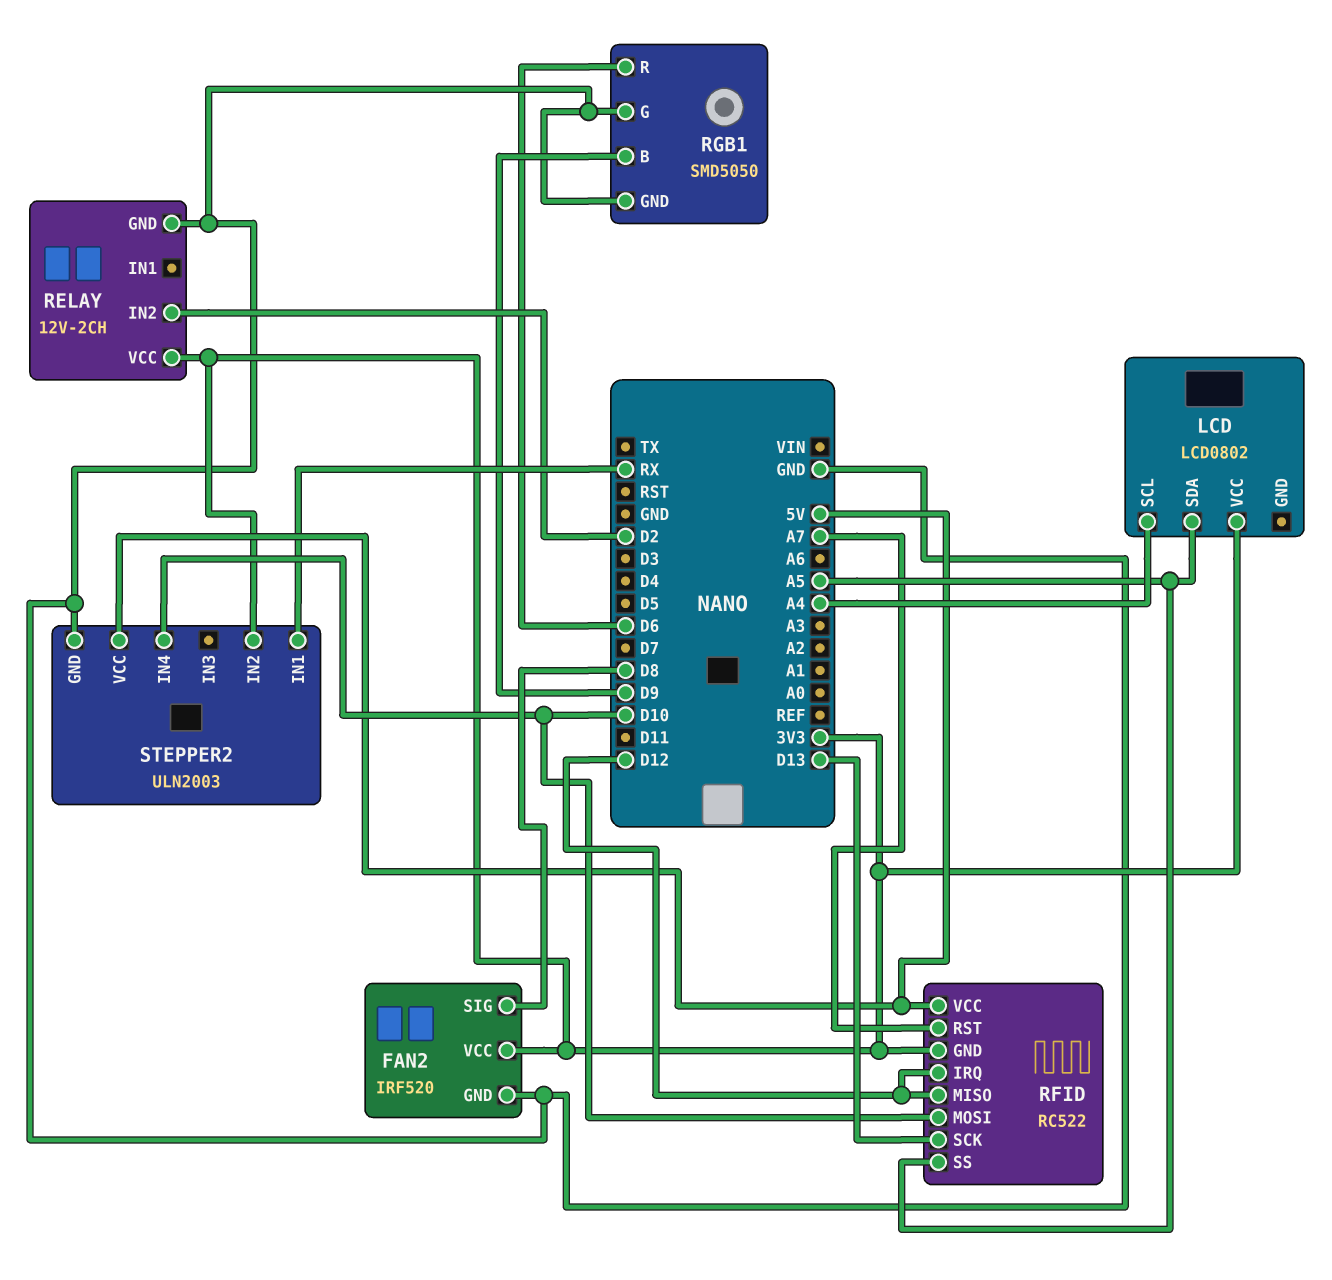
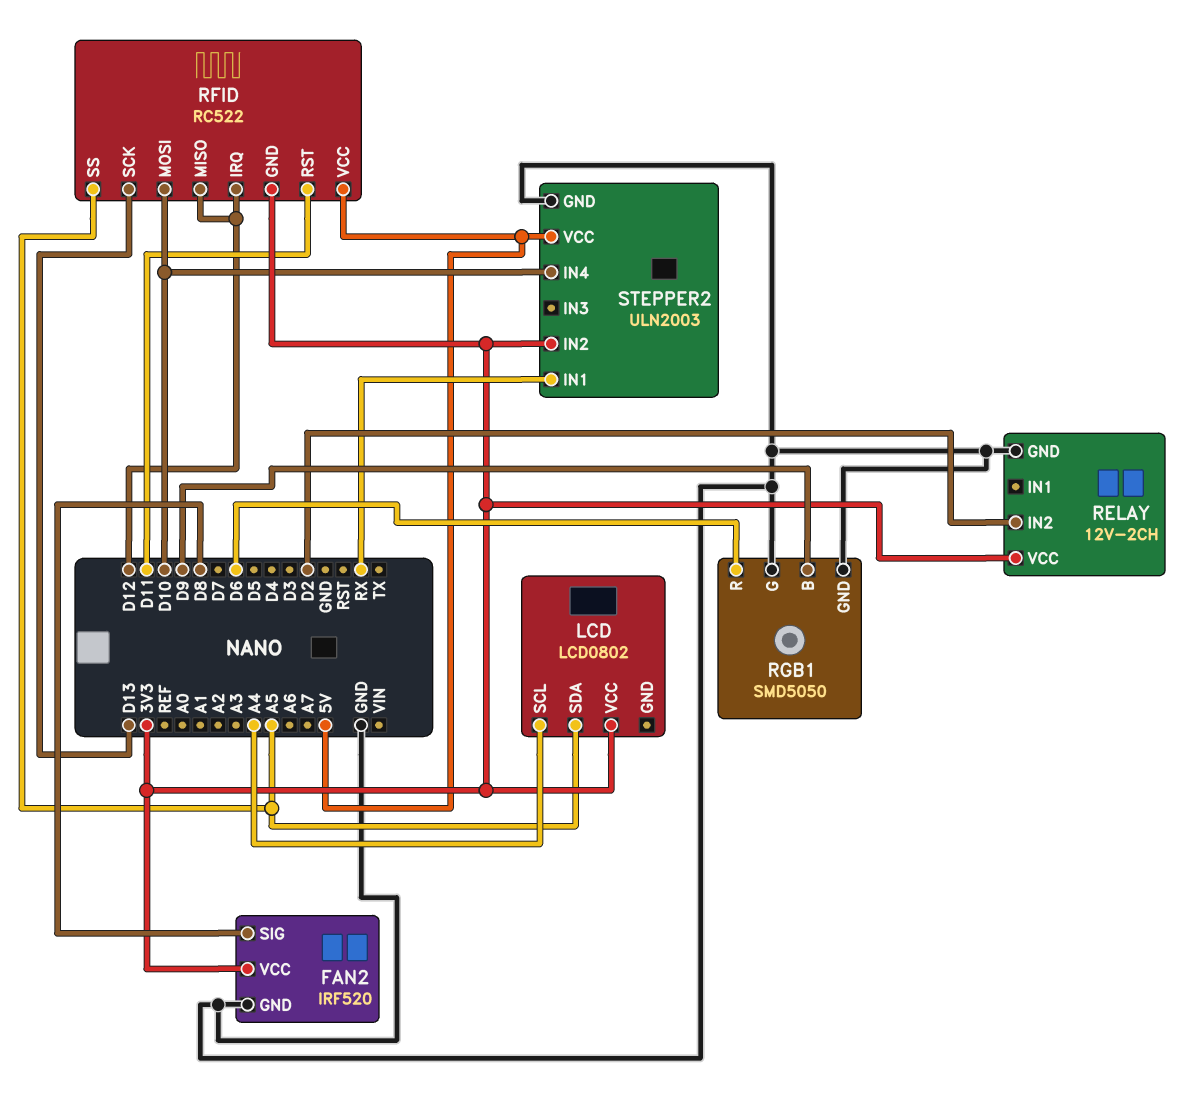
RFID pin RST: A7 -> D11

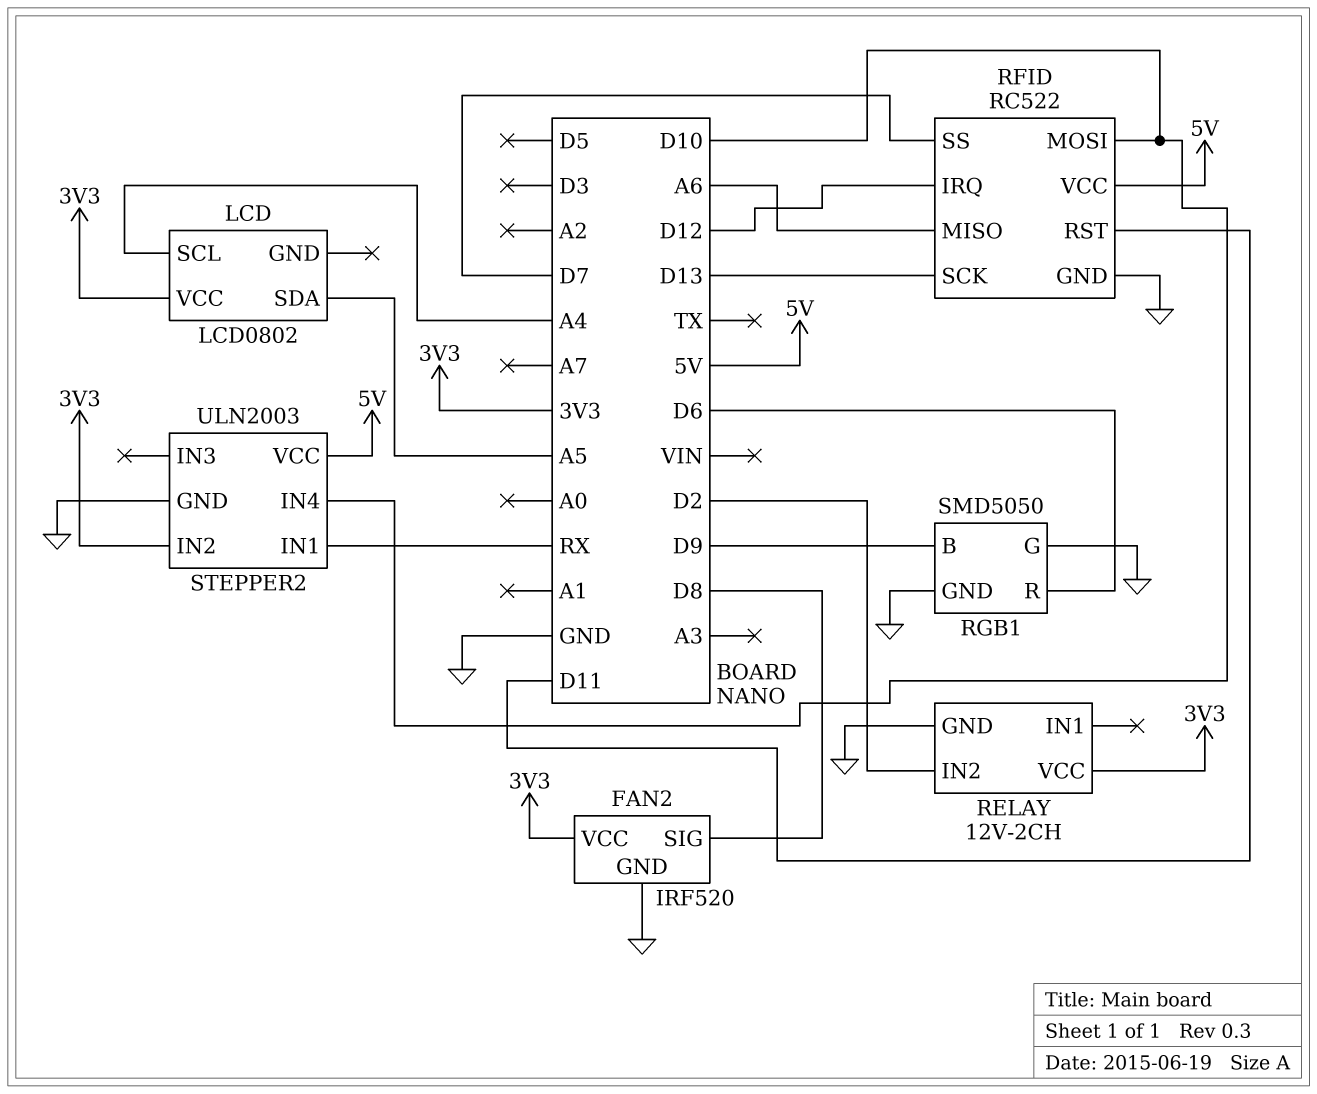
RFID pin GND: 3V3 -> GND
RFID pin MISO: D12 -> A6
RFID pin SS: A5 -> D7

